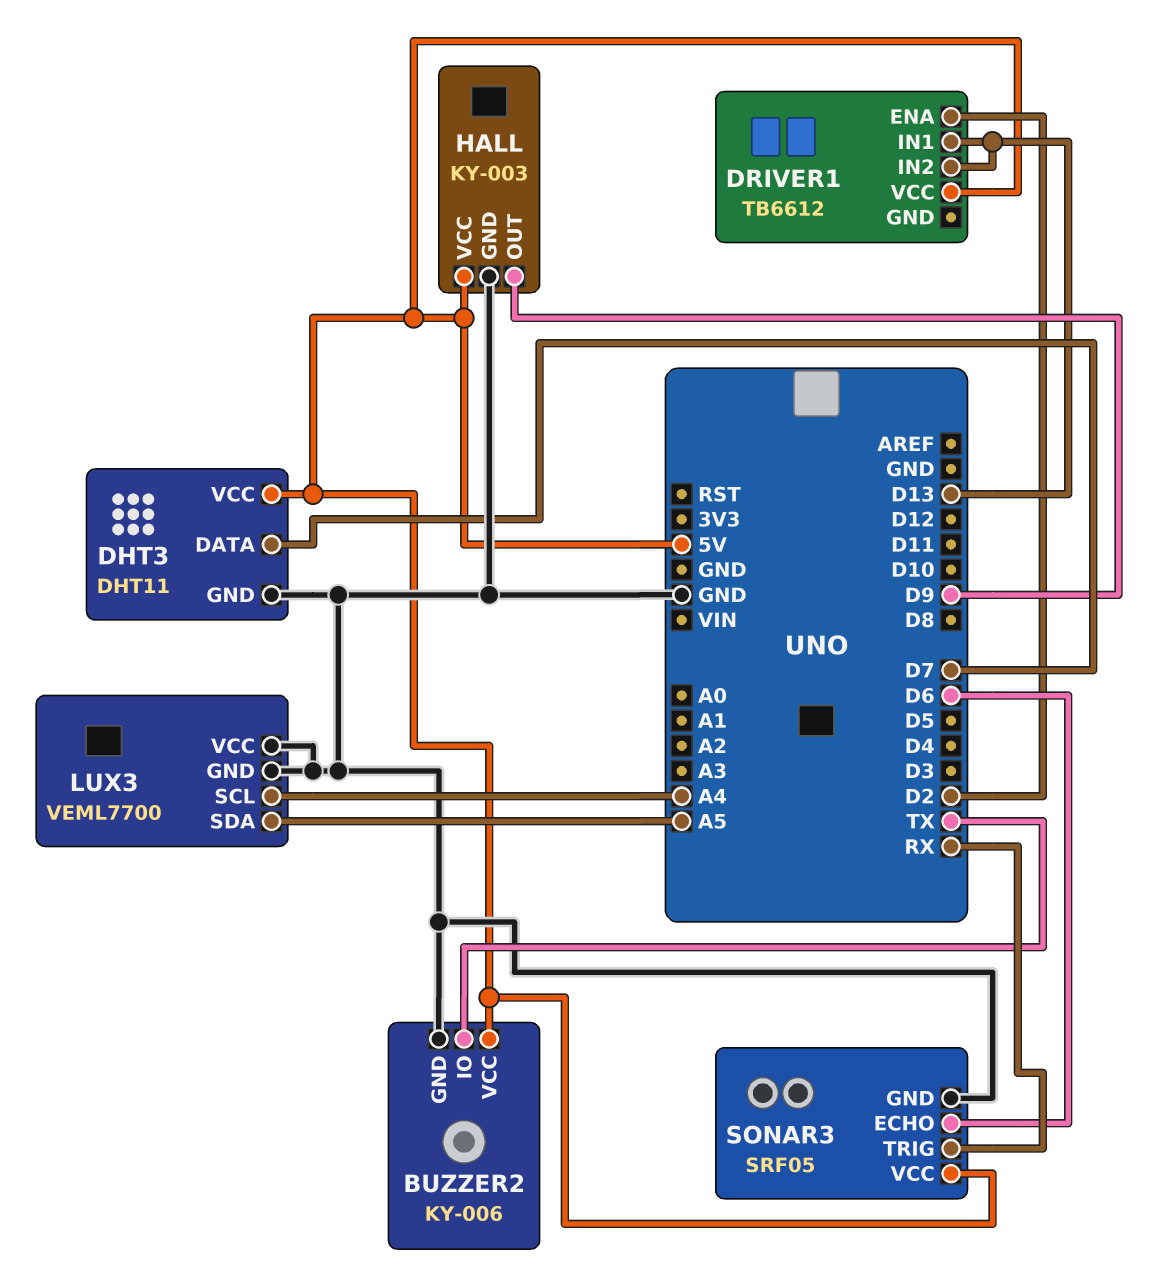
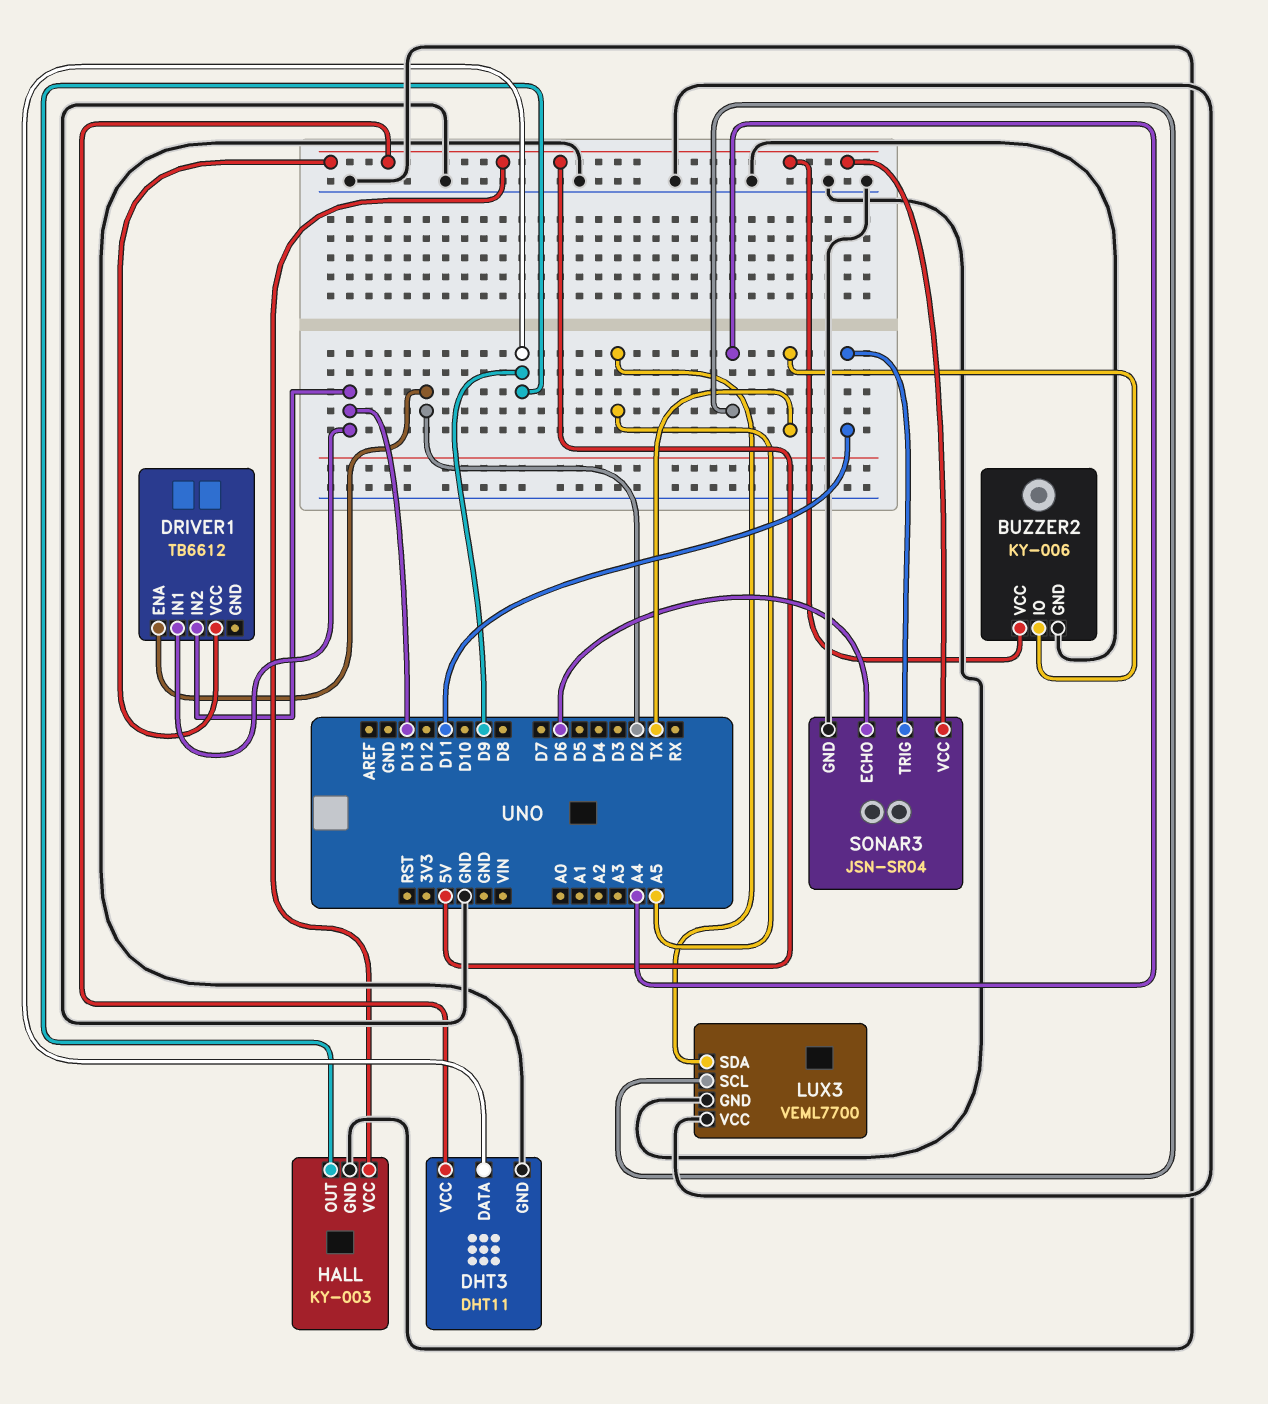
DHT3 pin DATA: D7 -> D9
SONAR3: SRF05 -> JSN-SR04
SONAR3 pin TRIG: RX -> D11

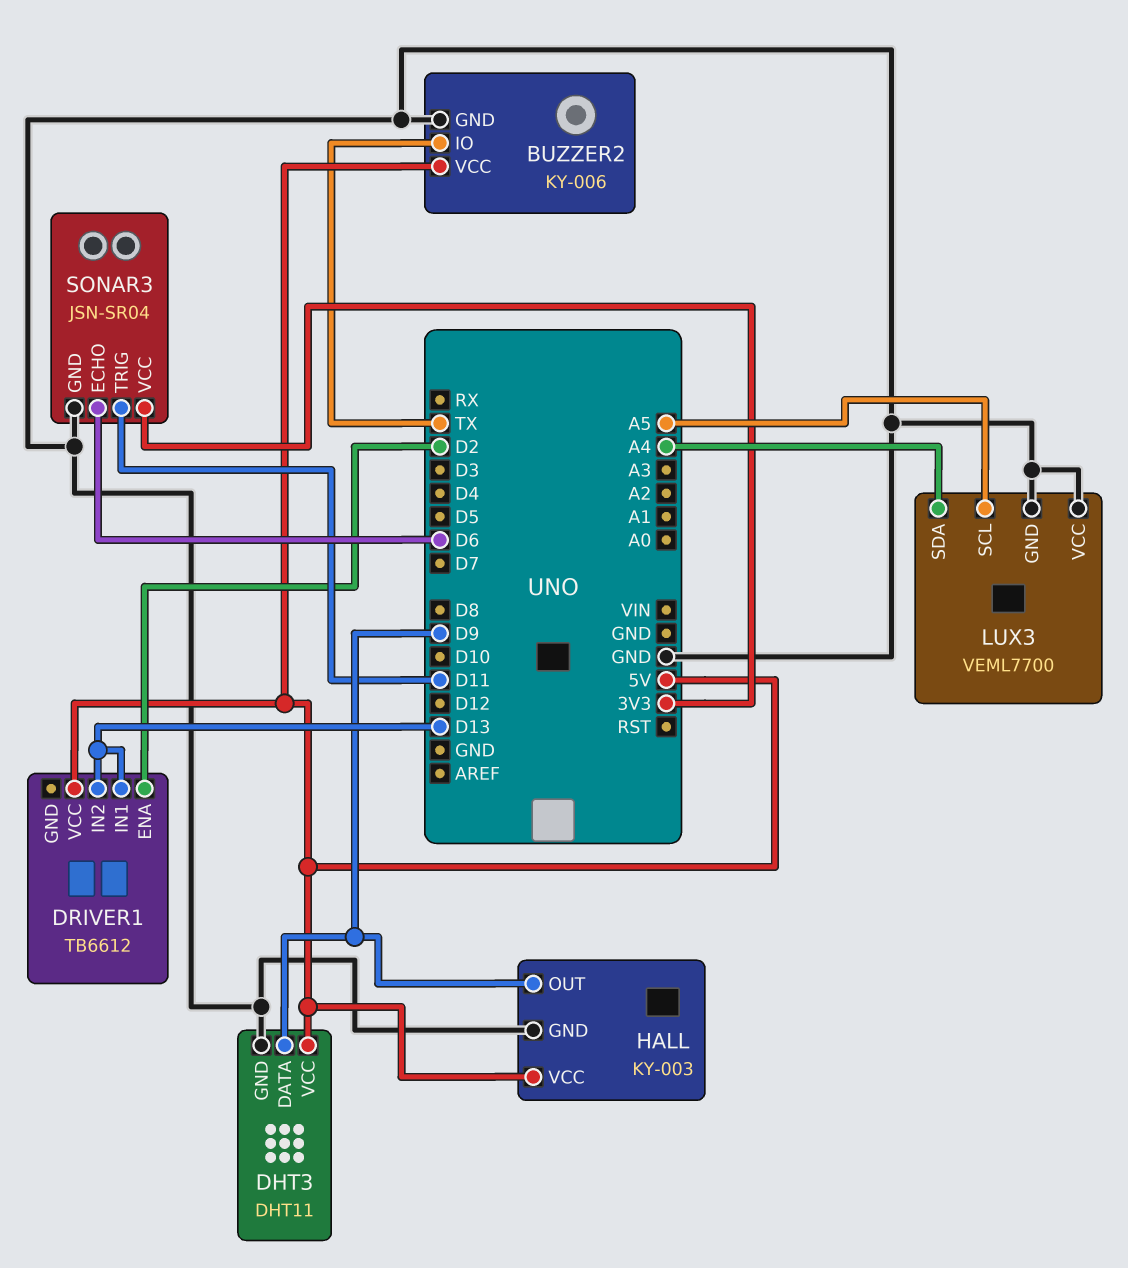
LUX3 pin SCL: A4 -> A5
LUX3 pin SDA: A5 -> A4
SONAR3 pin VCC: 5V -> 3V3

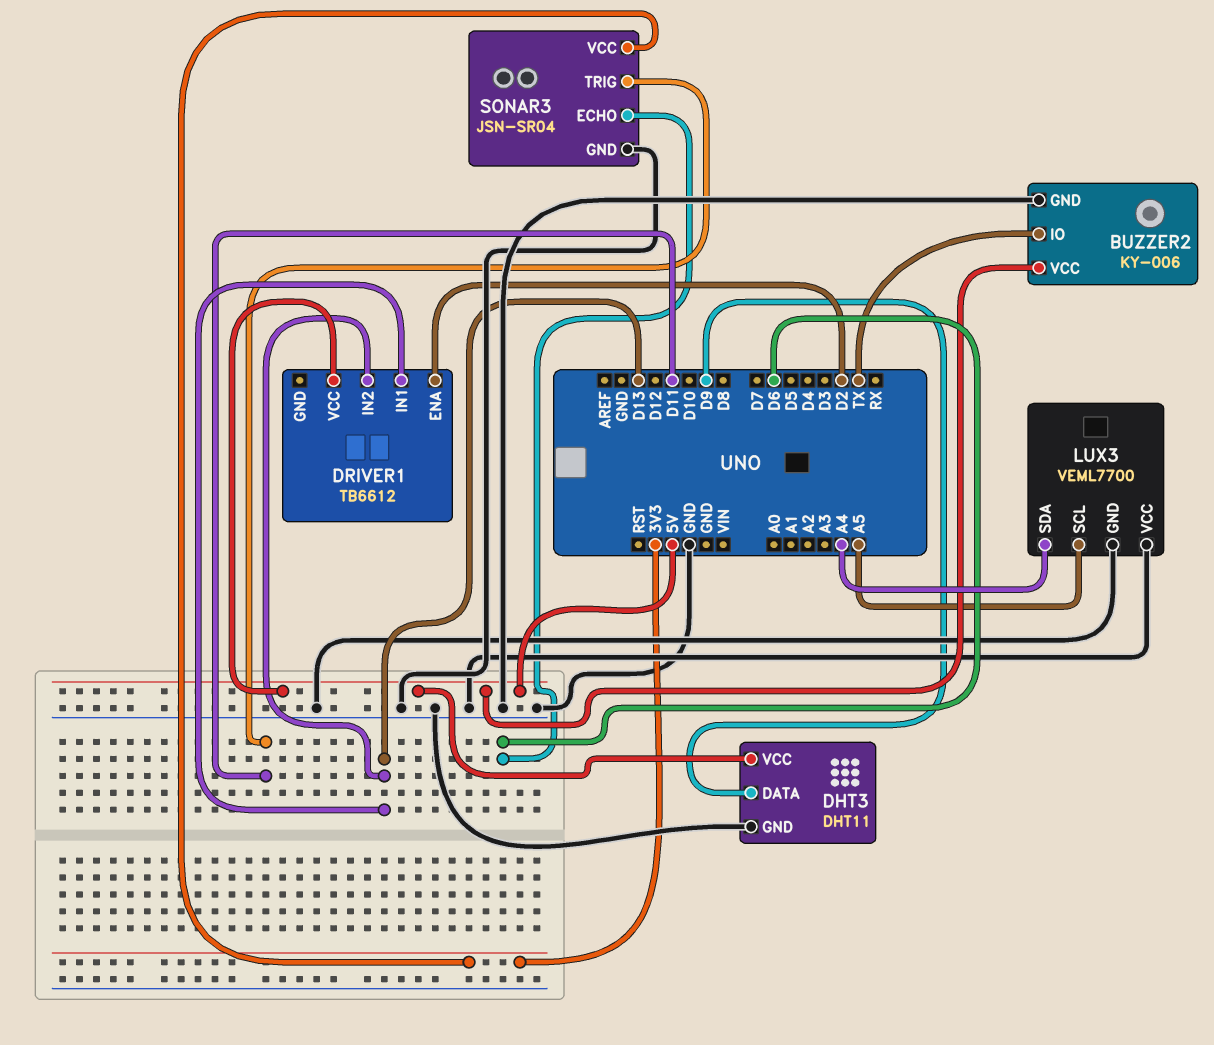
HALL: KY-003 -> none
HALL pin GND: GND -> none
HALL pin OUT: D9 -> none
HALL pin VCC: 5V -> none

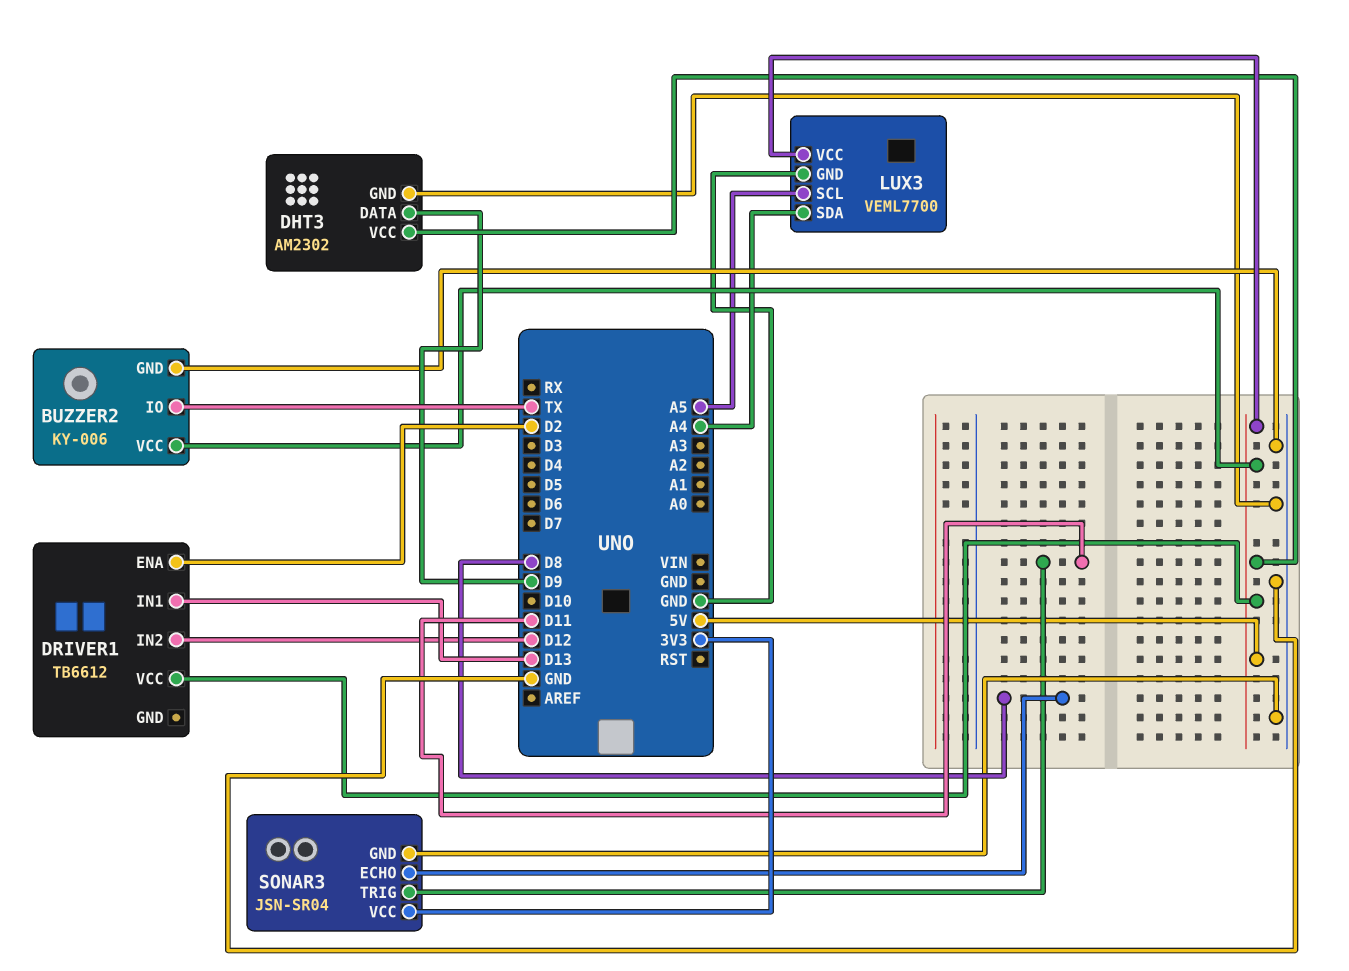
DHT3: DHT11 -> AM2302
DRIVER1 pin IN2: D13 -> D12
LUX3 pin VCC: GND -> 5V
SONAR3 pin ECHO: D6 -> D8

